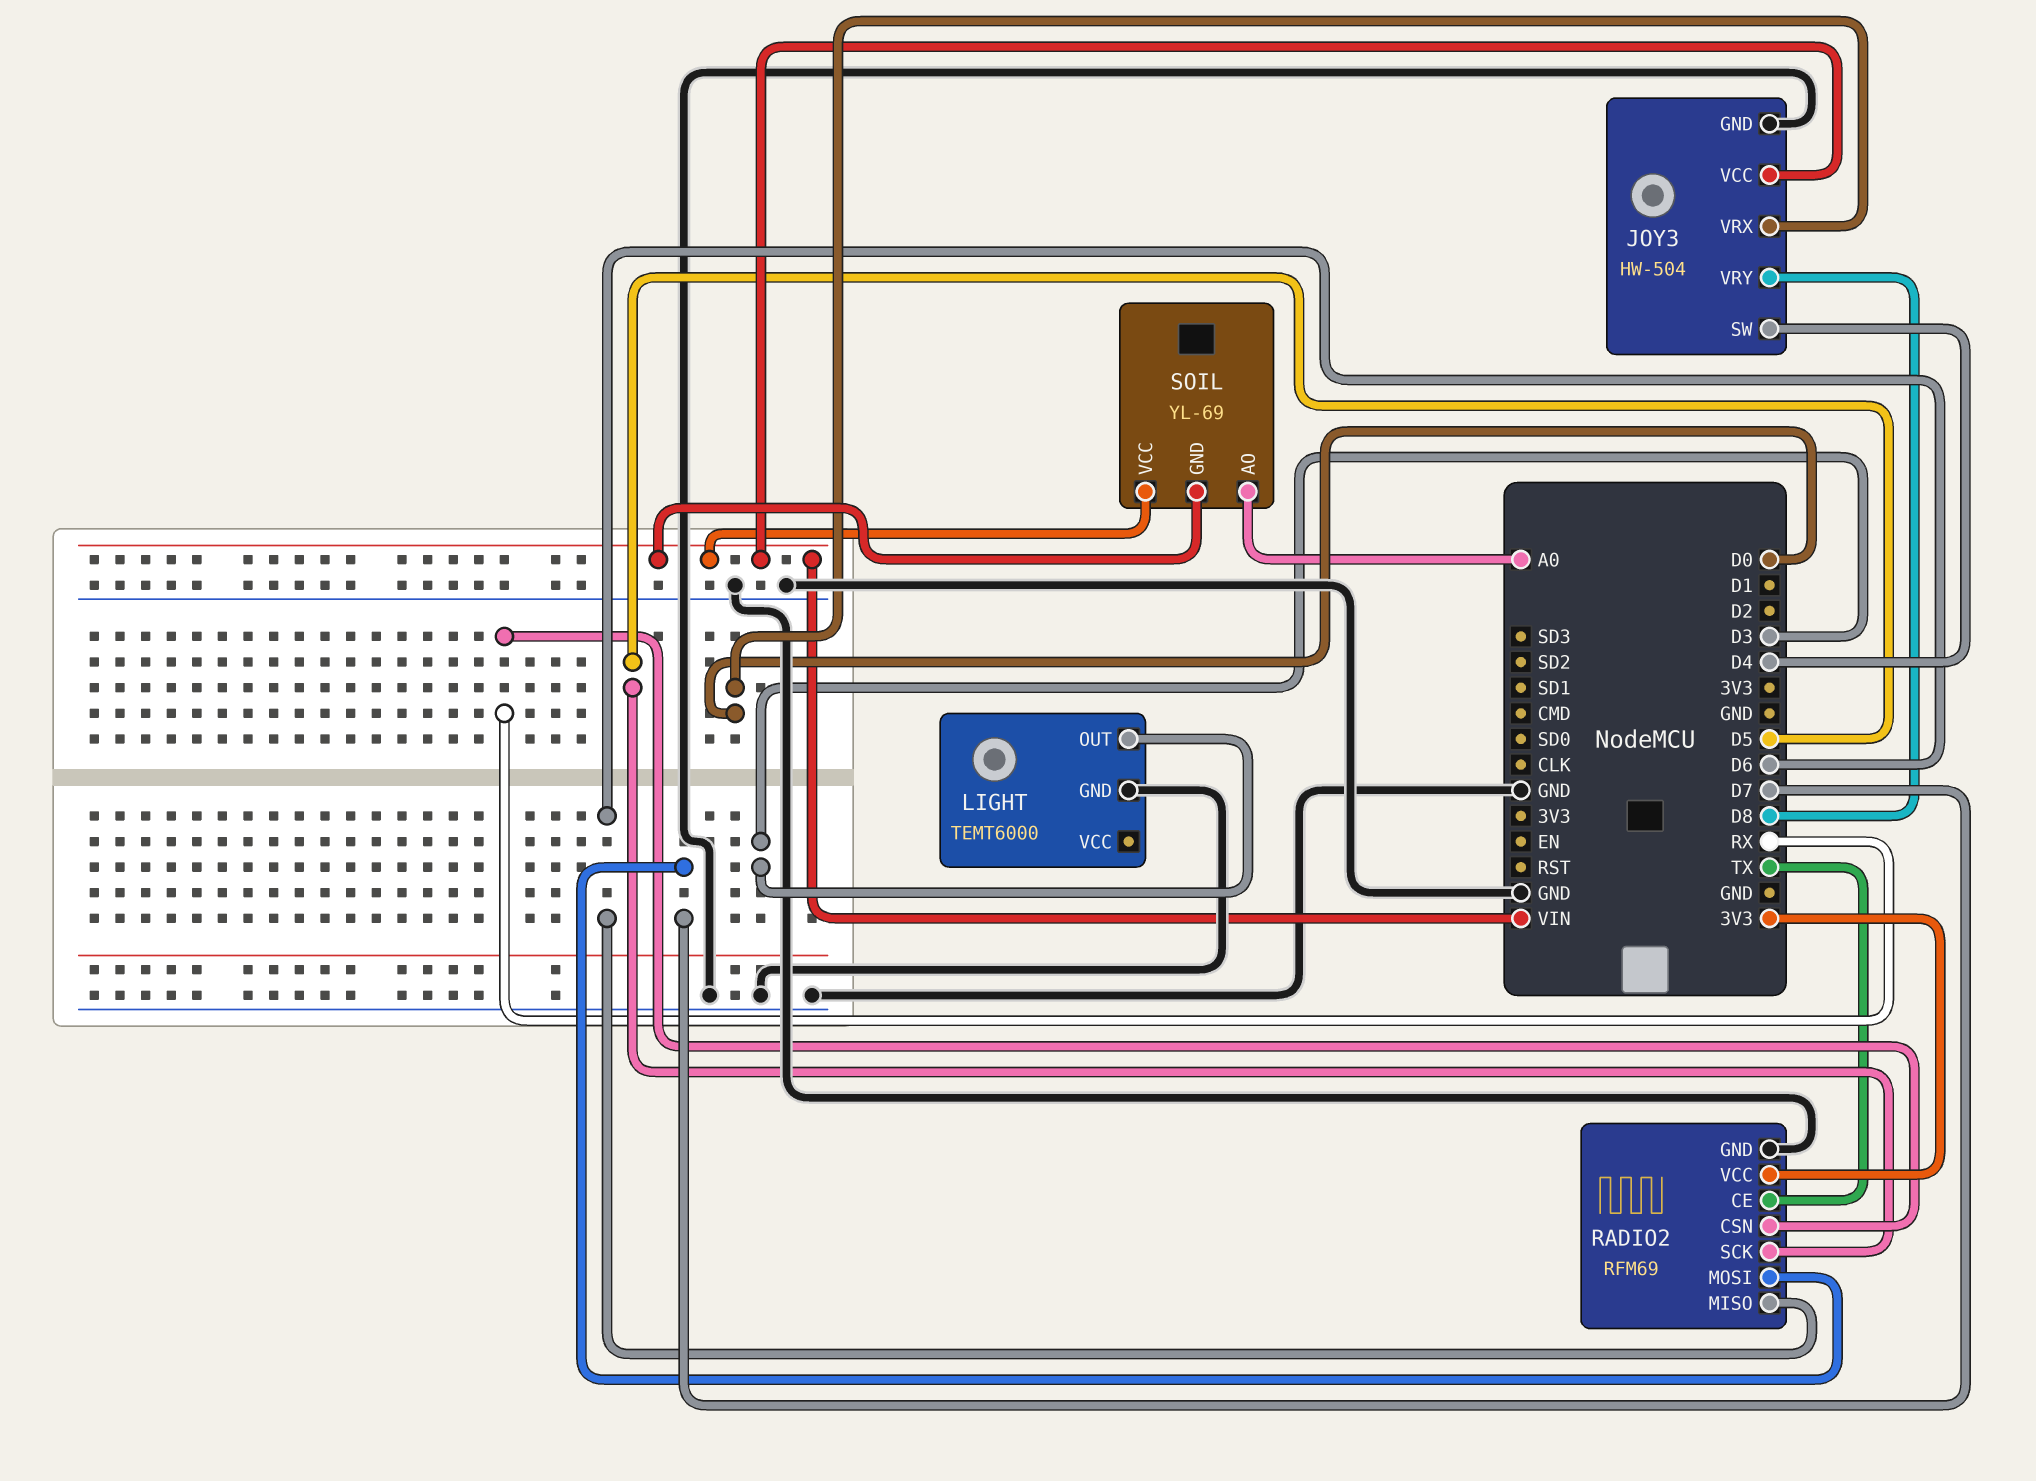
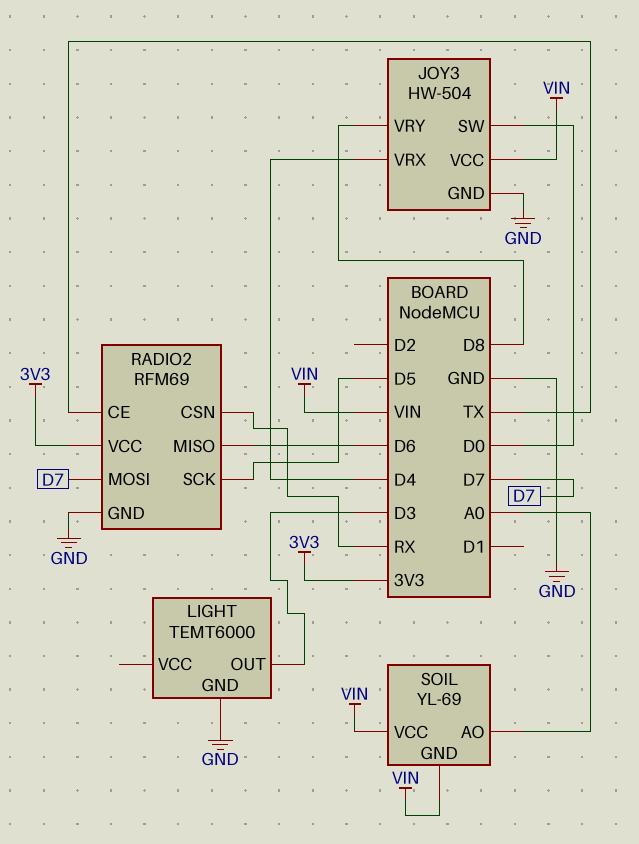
JOY3 pin SW: D4 -> D0
JOY3 pin VRX: D0 -> D4

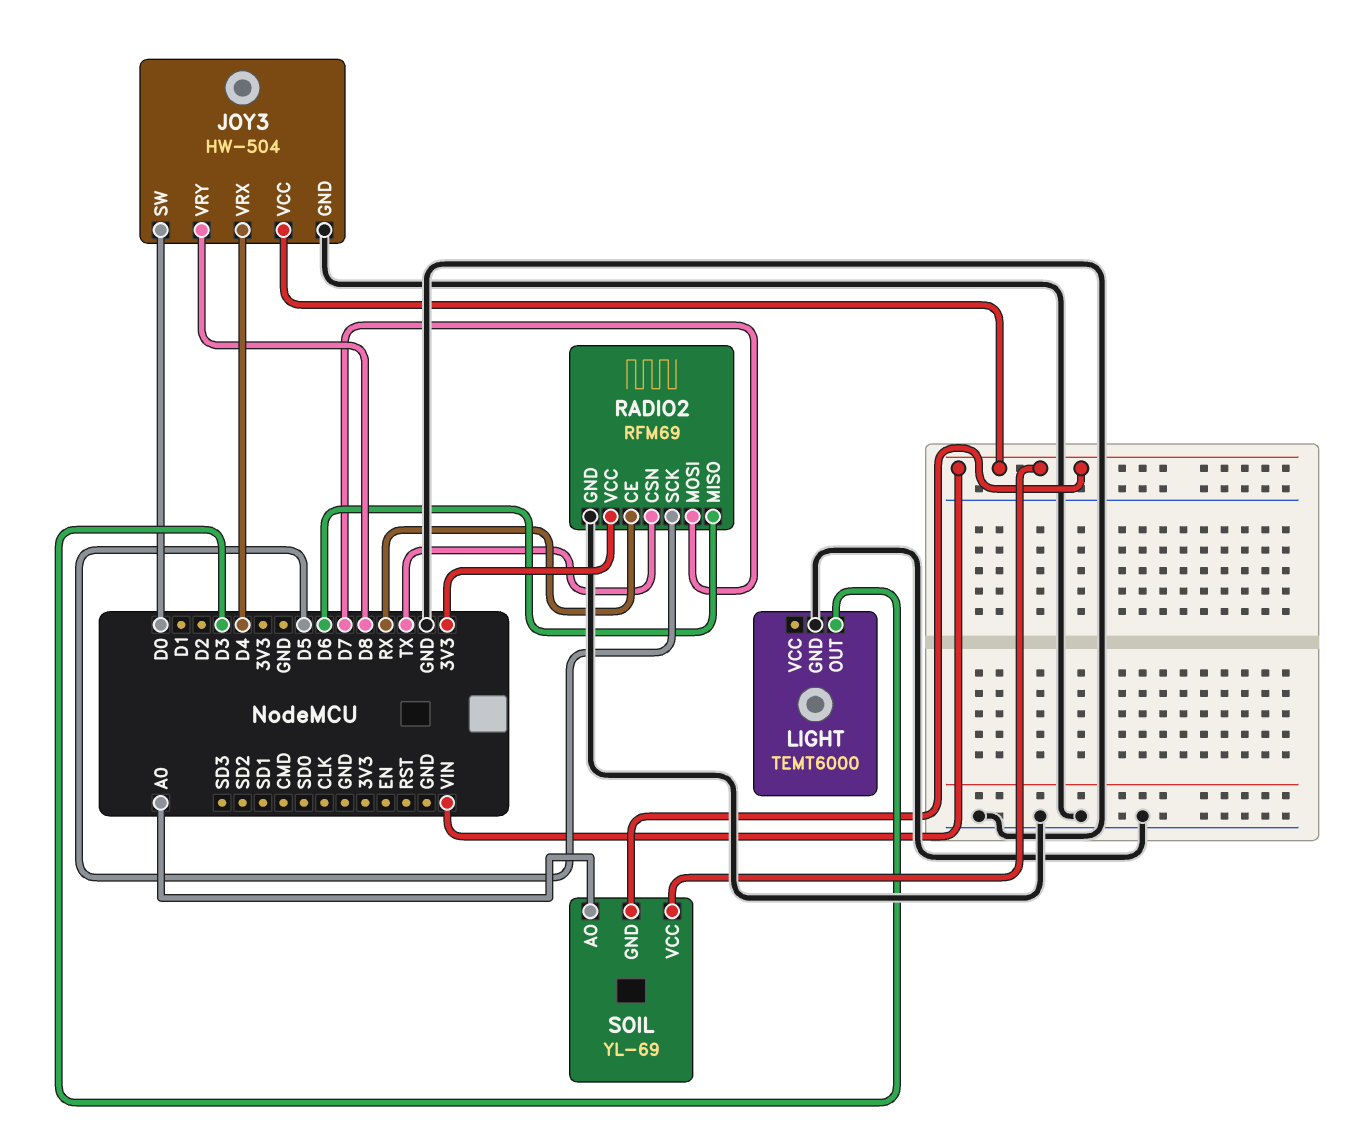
RADIO2 pin CE: TX -> RX
RADIO2 pin CSN: RX -> TX

